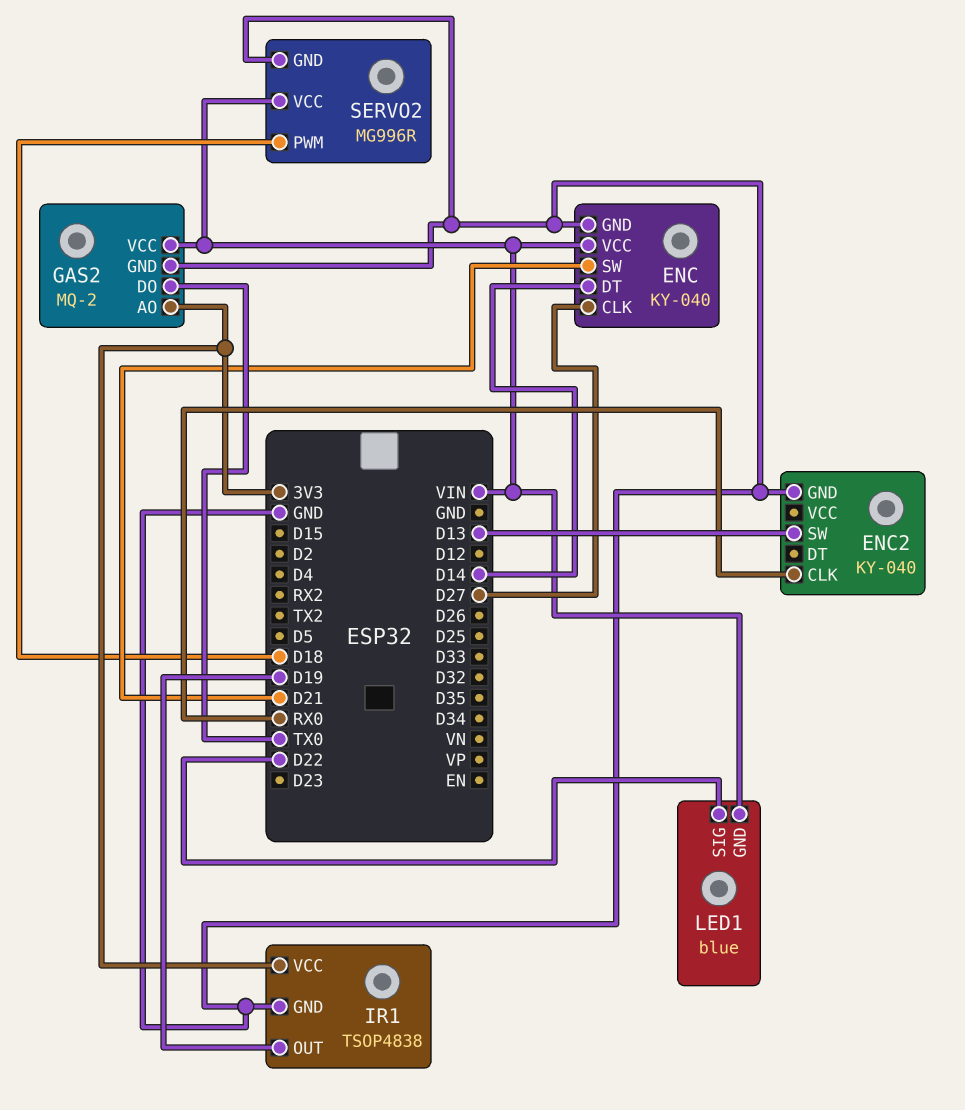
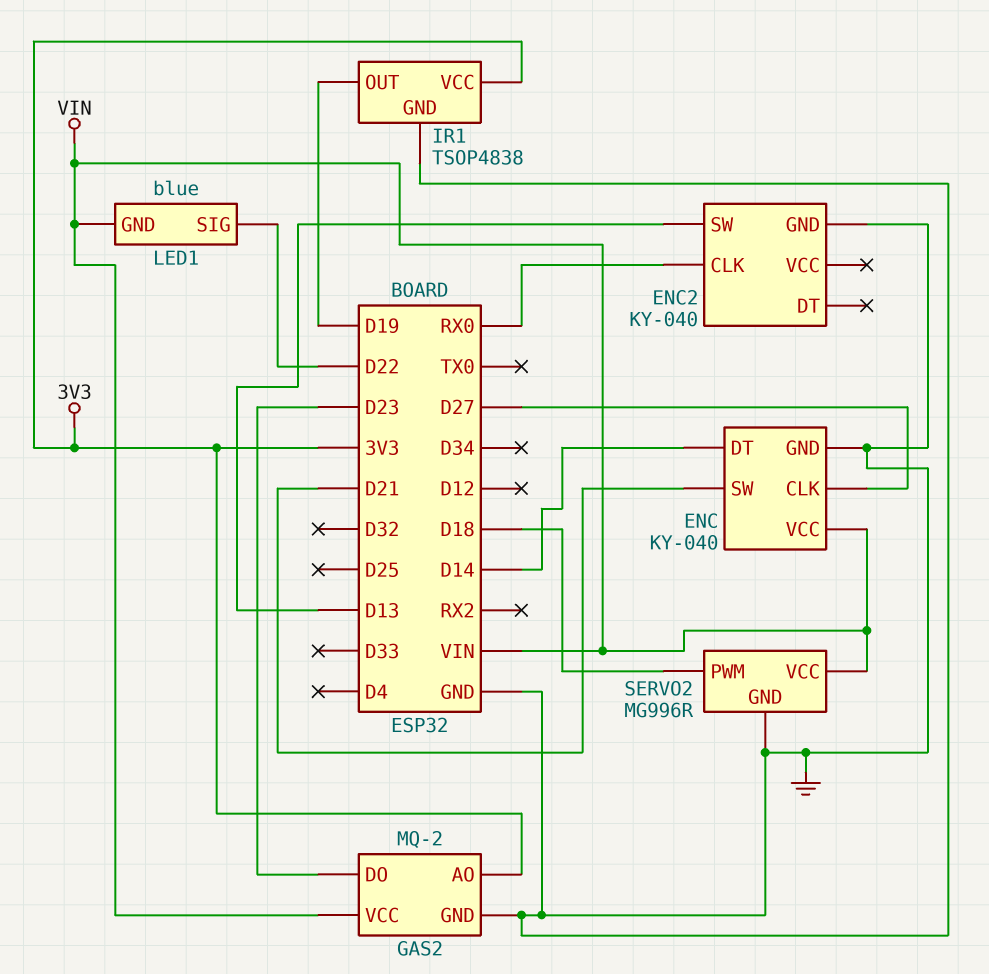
GAS2 pin DO: TX0 -> D23

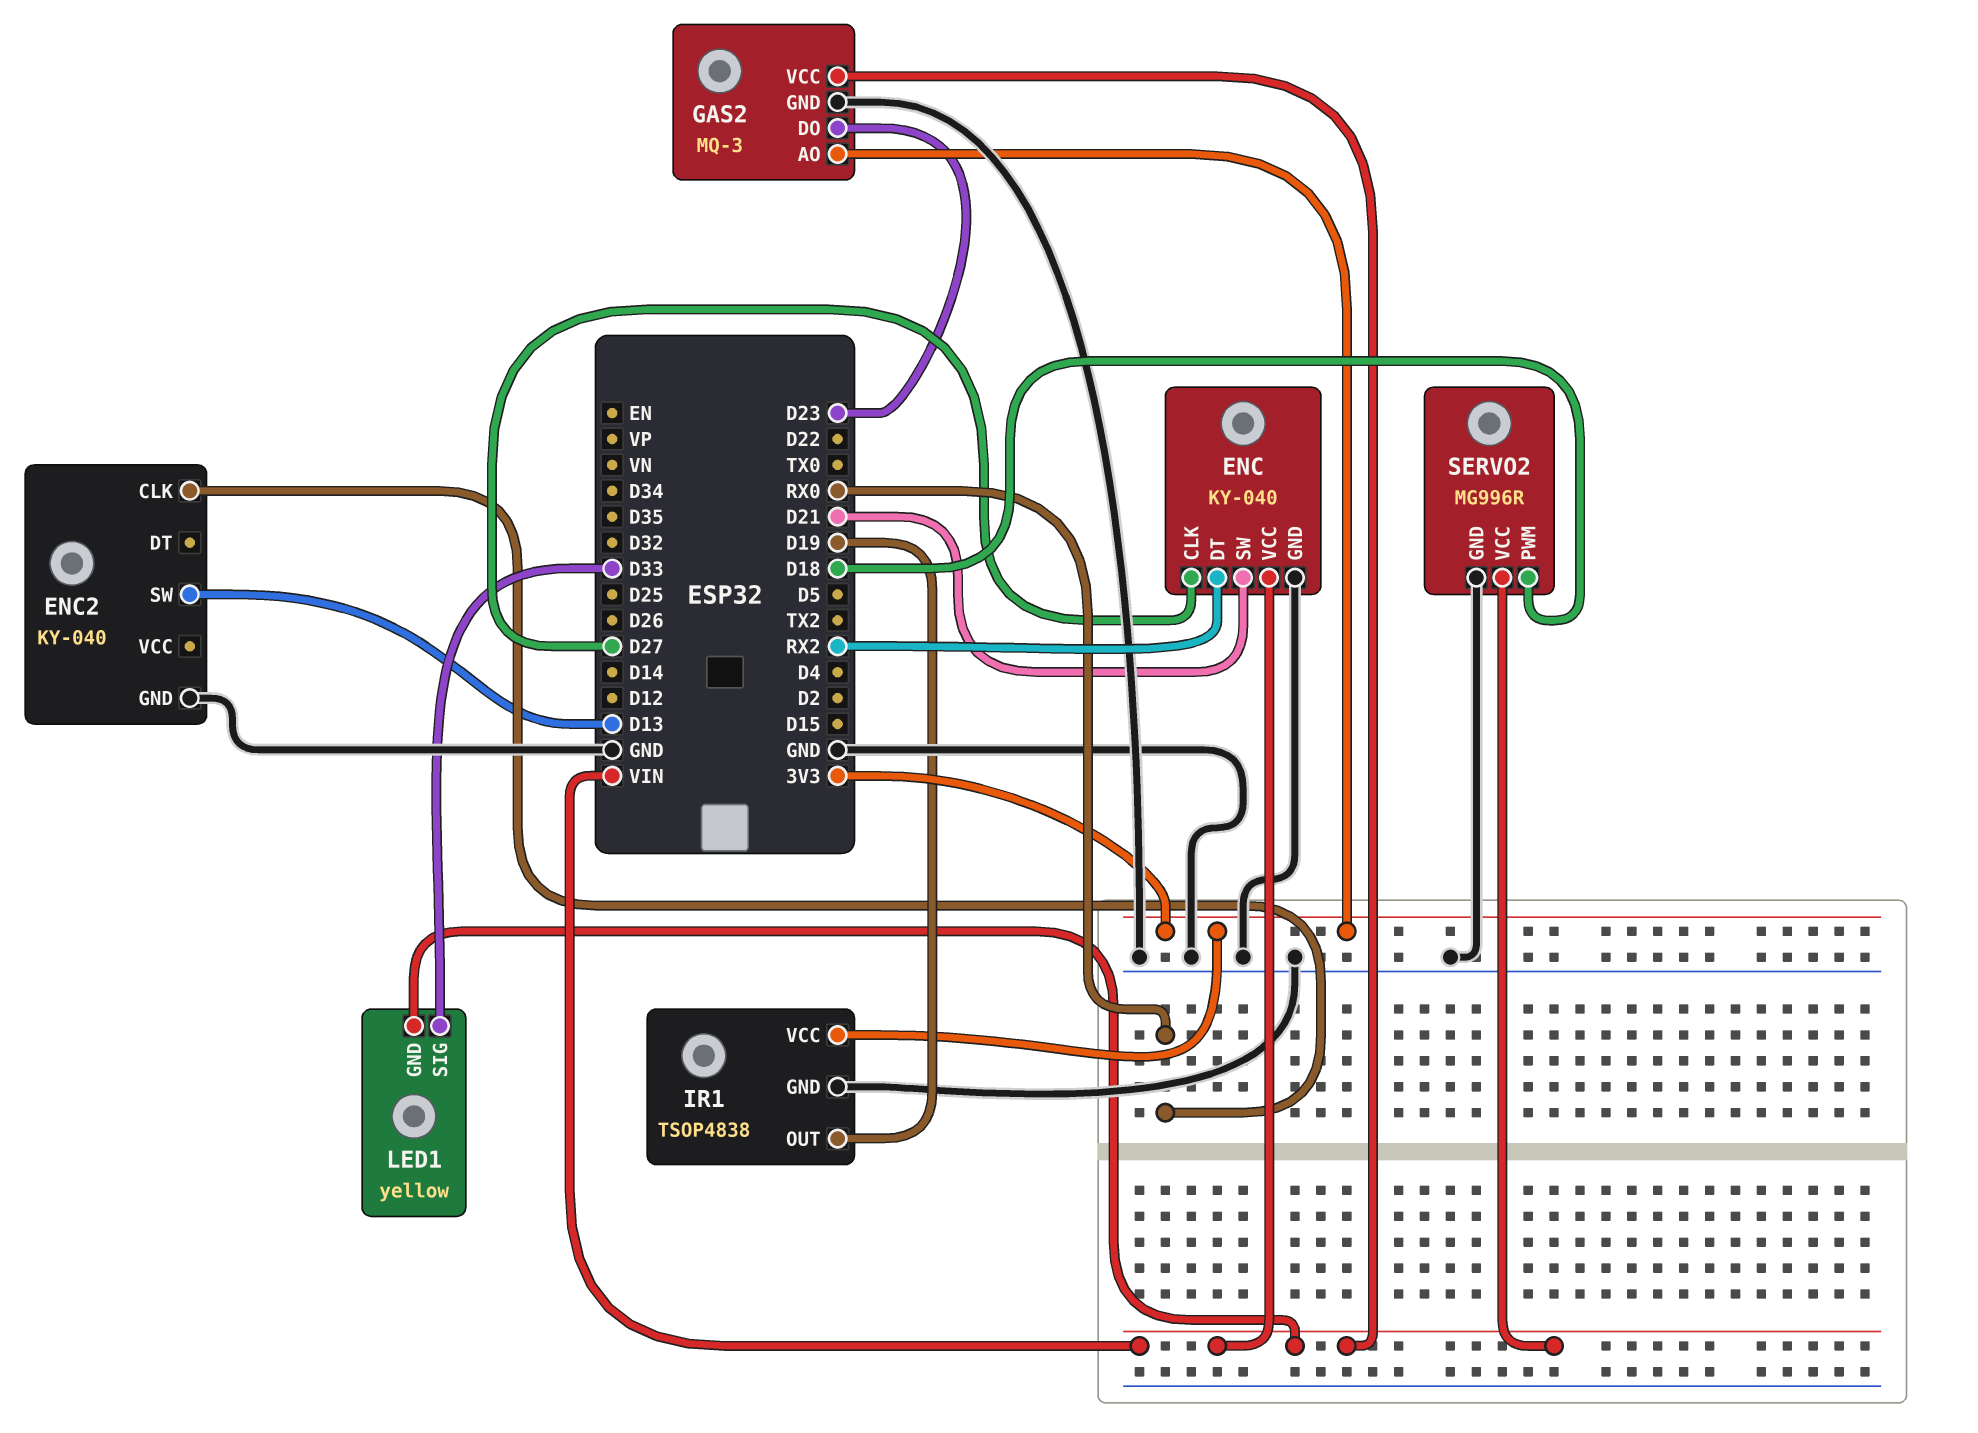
ENC pin DT: D14 -> RX2
GAS2: MQ-2 -> MQ-3
LED1: blue -> yellow
LED1 pin SIG: D22 -> D33

